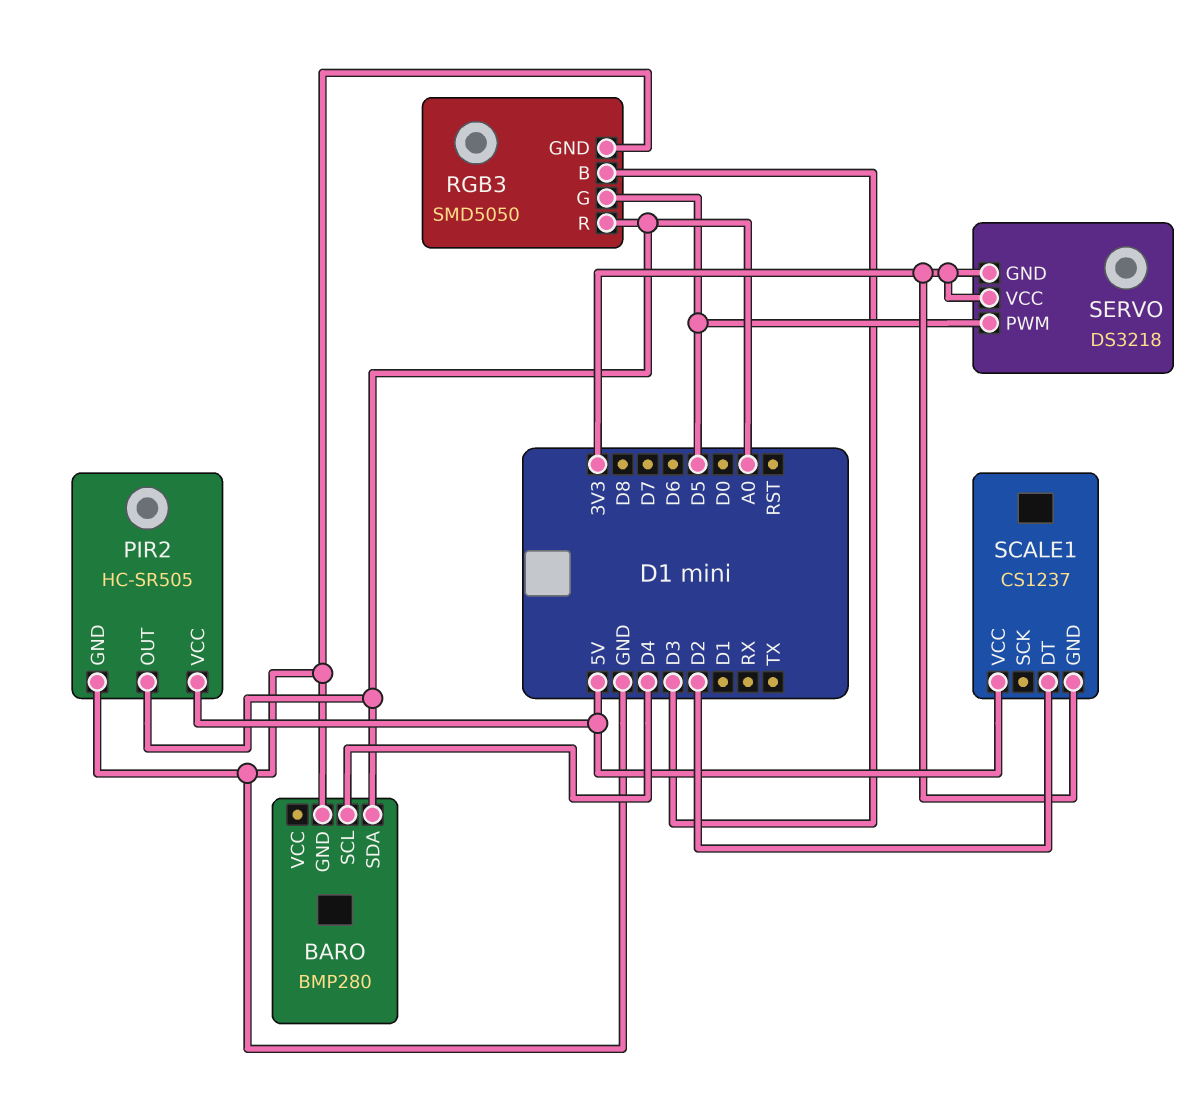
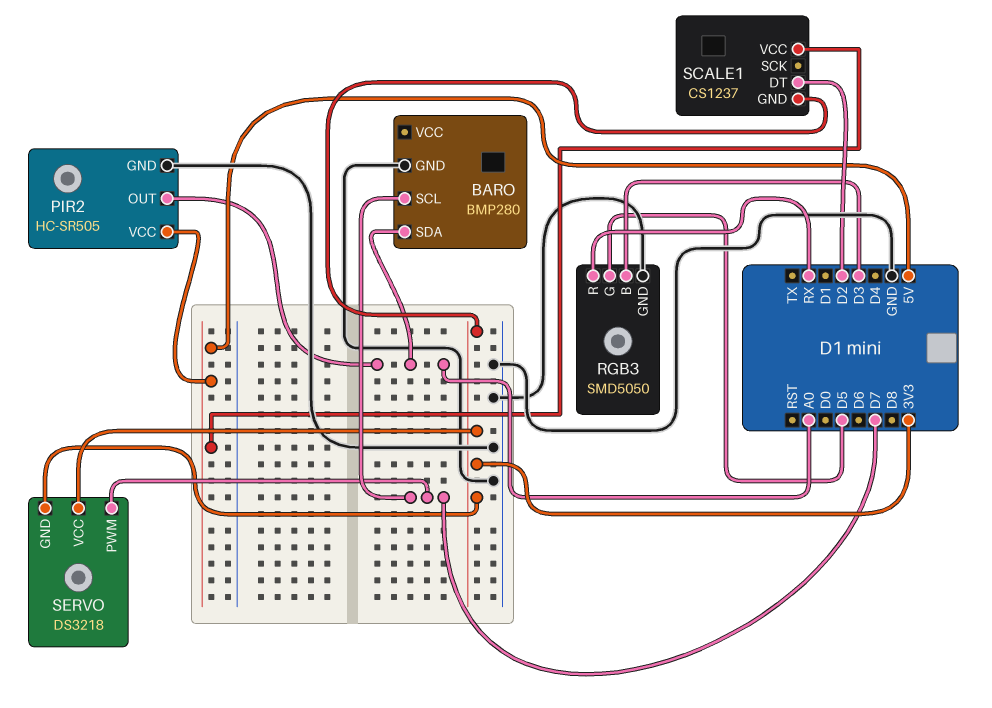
BARO pin SCL: D4 -> D7
RGB3 pin R: A0 -> RX
SERVO pin PWM: D5 -> D7

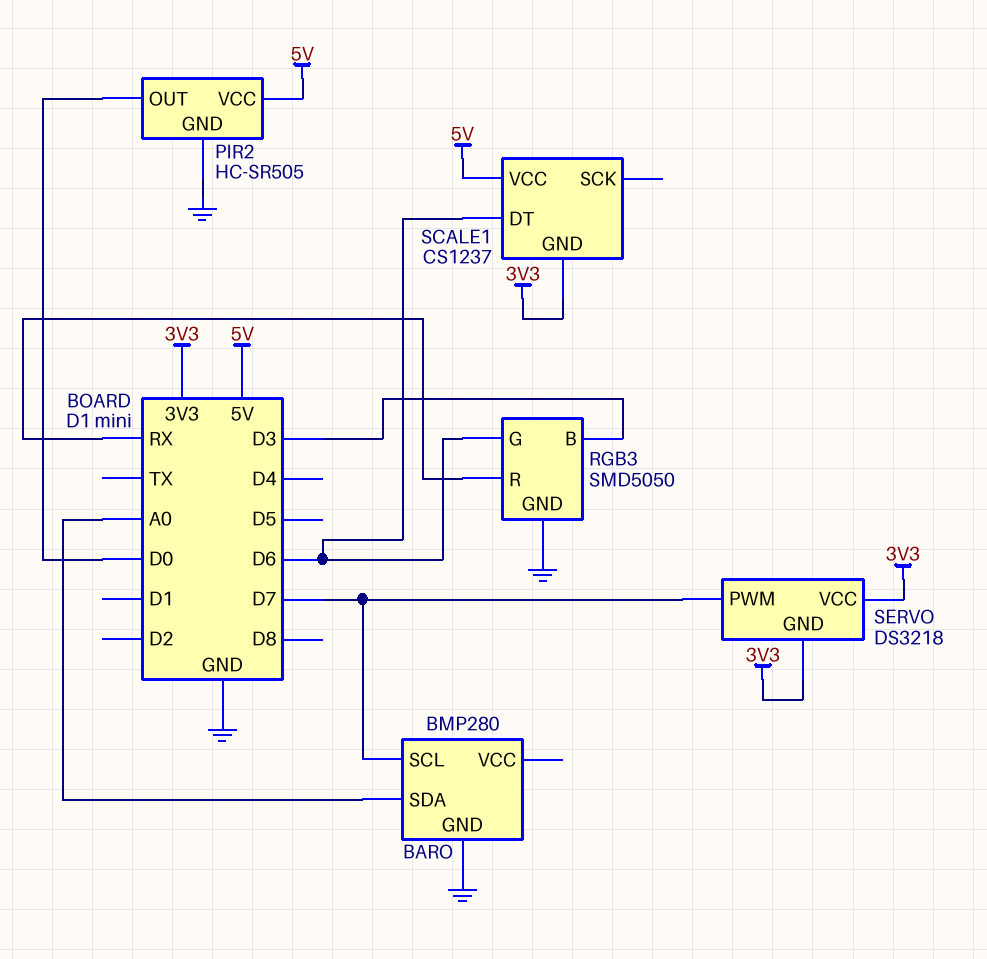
PIR2 pin OUT: A0 -> D0
RGB3 pin G: D5 -> D6
SCALE1 pin DT: D2 -> D6

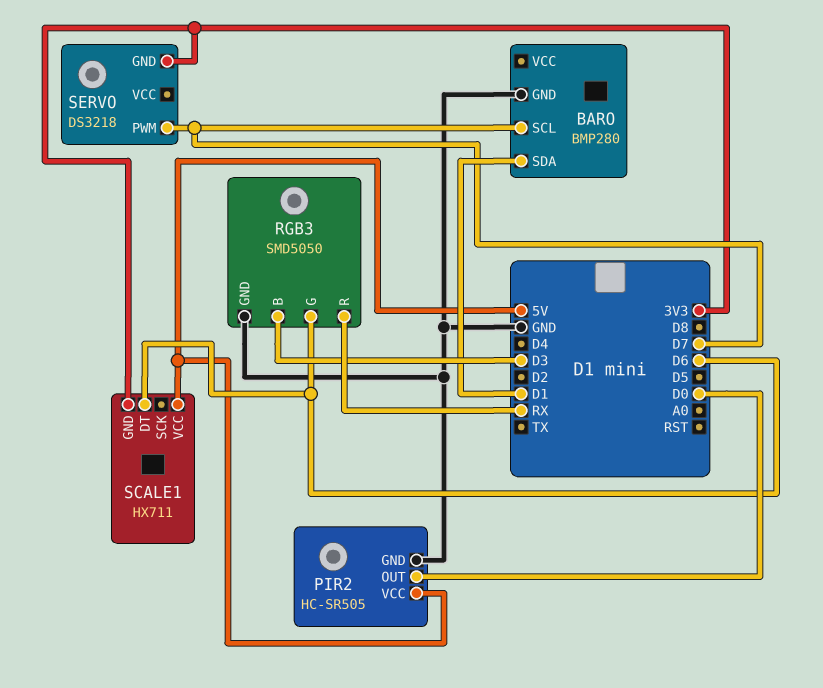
BARO pin SDA: A0 -> D1
SCALE1: CS1237 -> HX711
SERVO pin VCC: 3V3 -> none

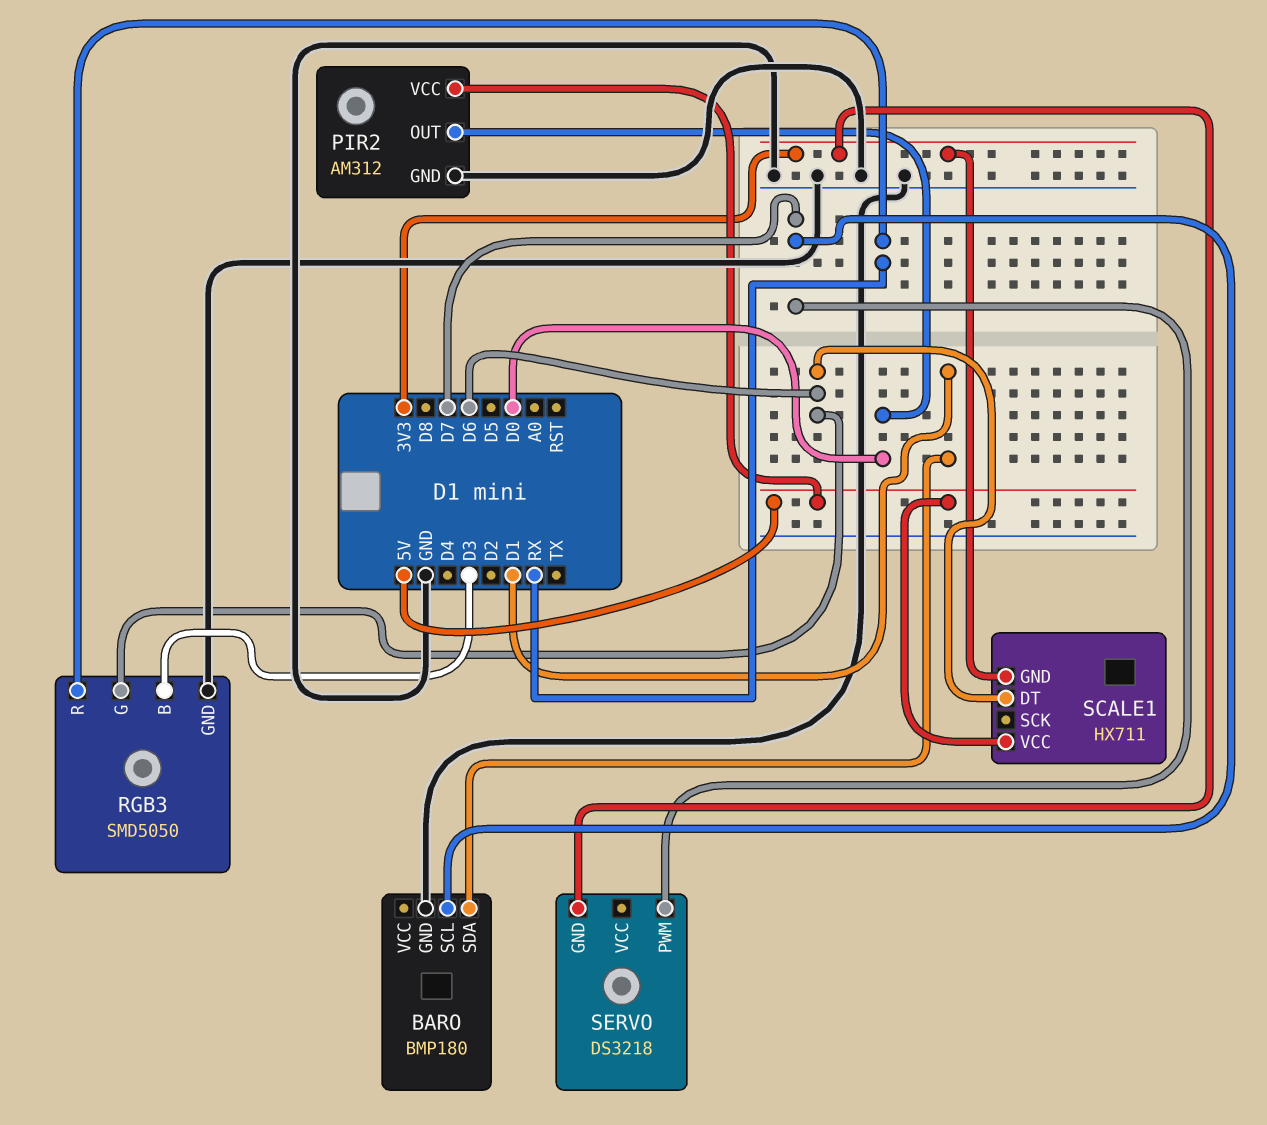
BARO: BMP280 -> BMP180
PIR2: HC-SR505 -> AM312

